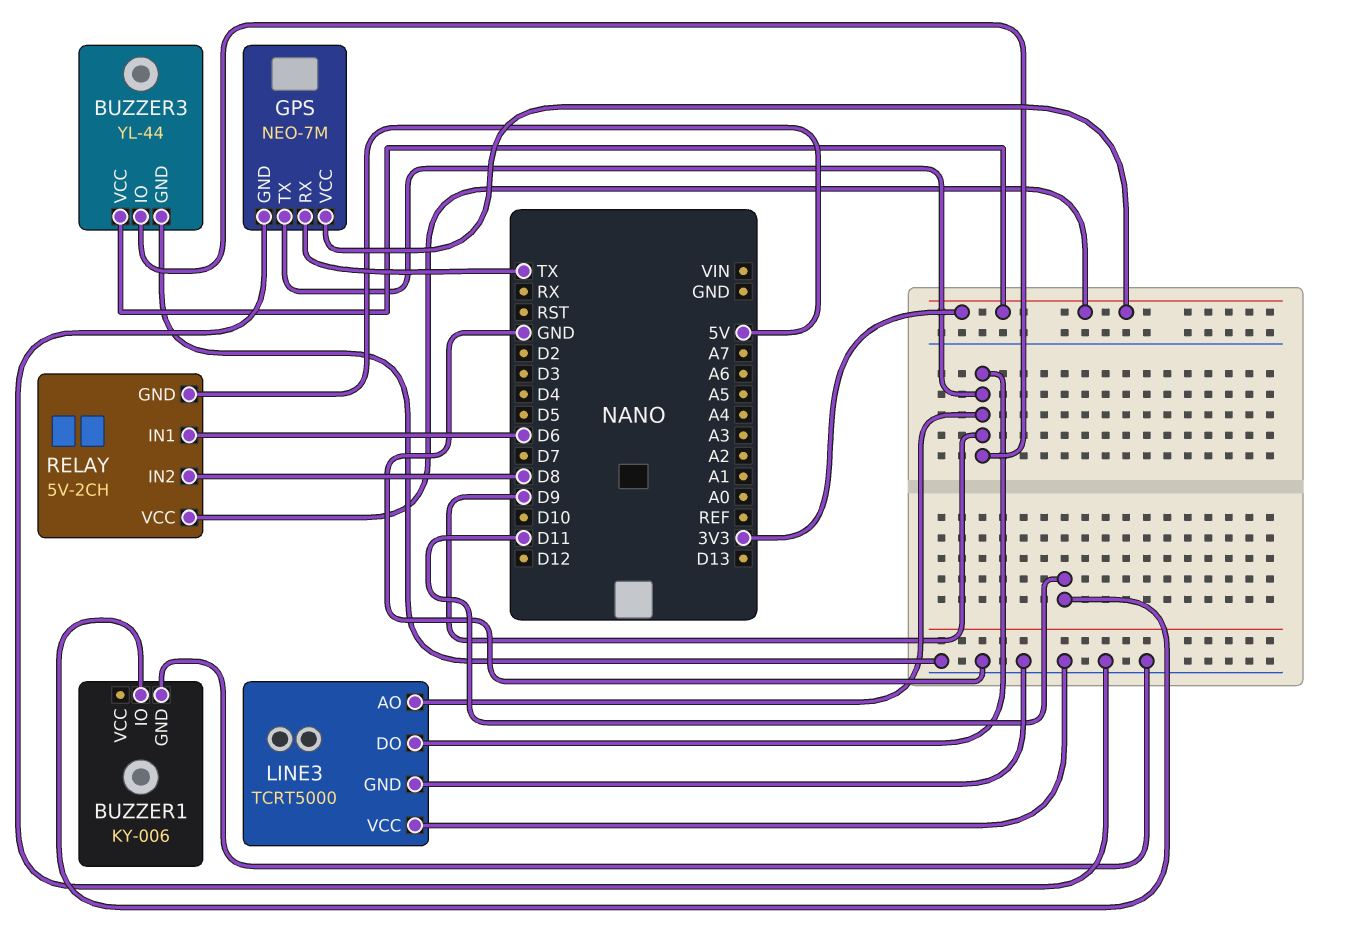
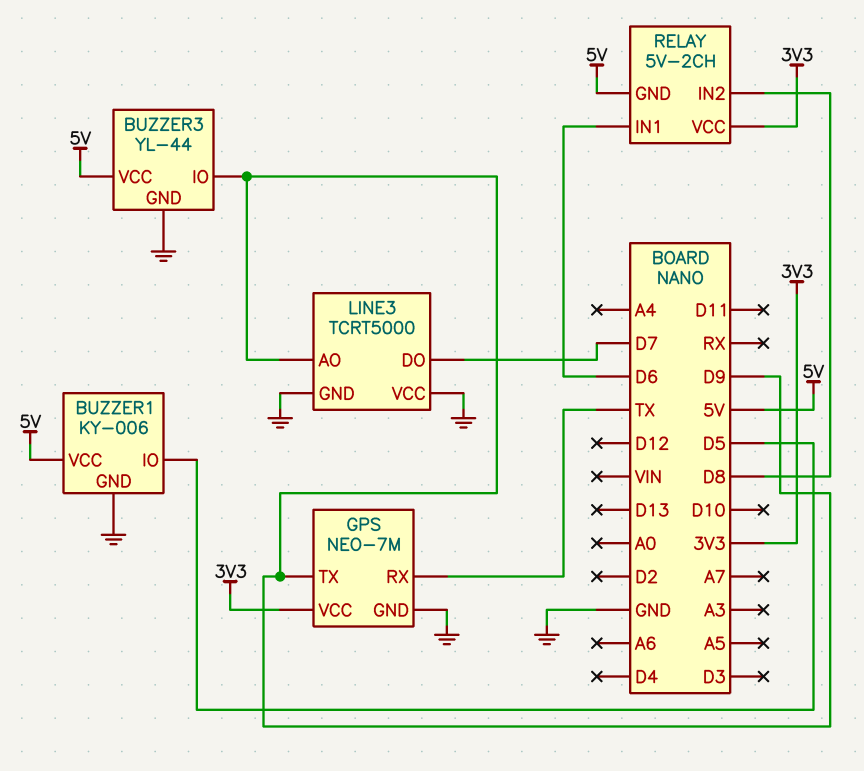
BUZZER1 pin IO: D11 -> D5
BUZZER1 pin VCC: none -> 5V
BUZZER3 pin VCC: 3V3 -> 5V
LINE3 pin DO: D9 -> D7

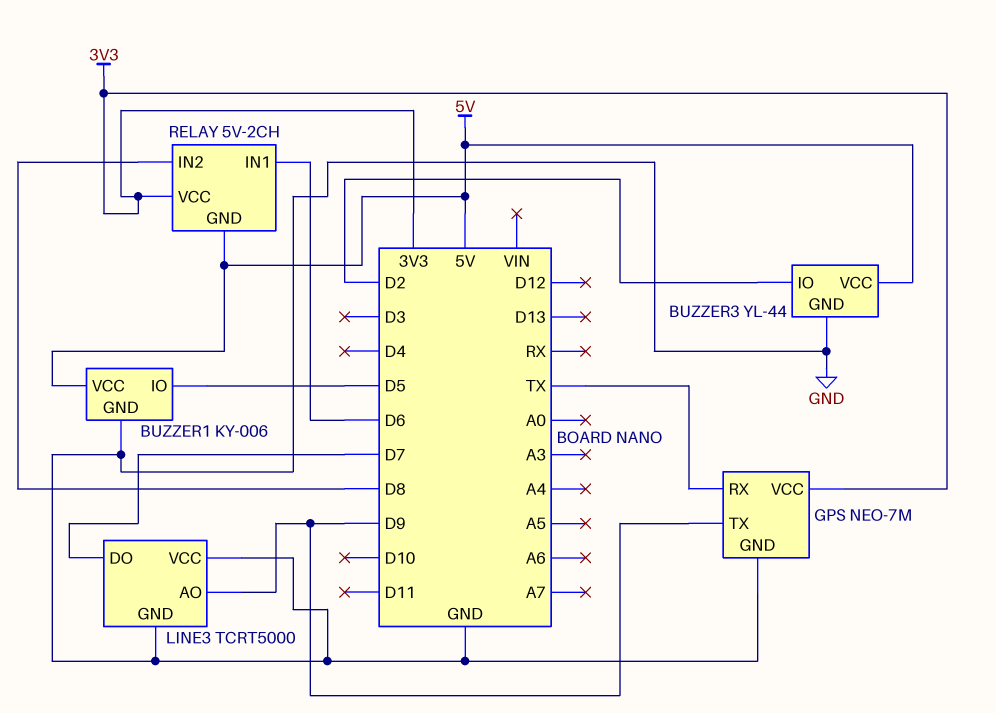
BUZZER3 pin IO: D9 -> D2

